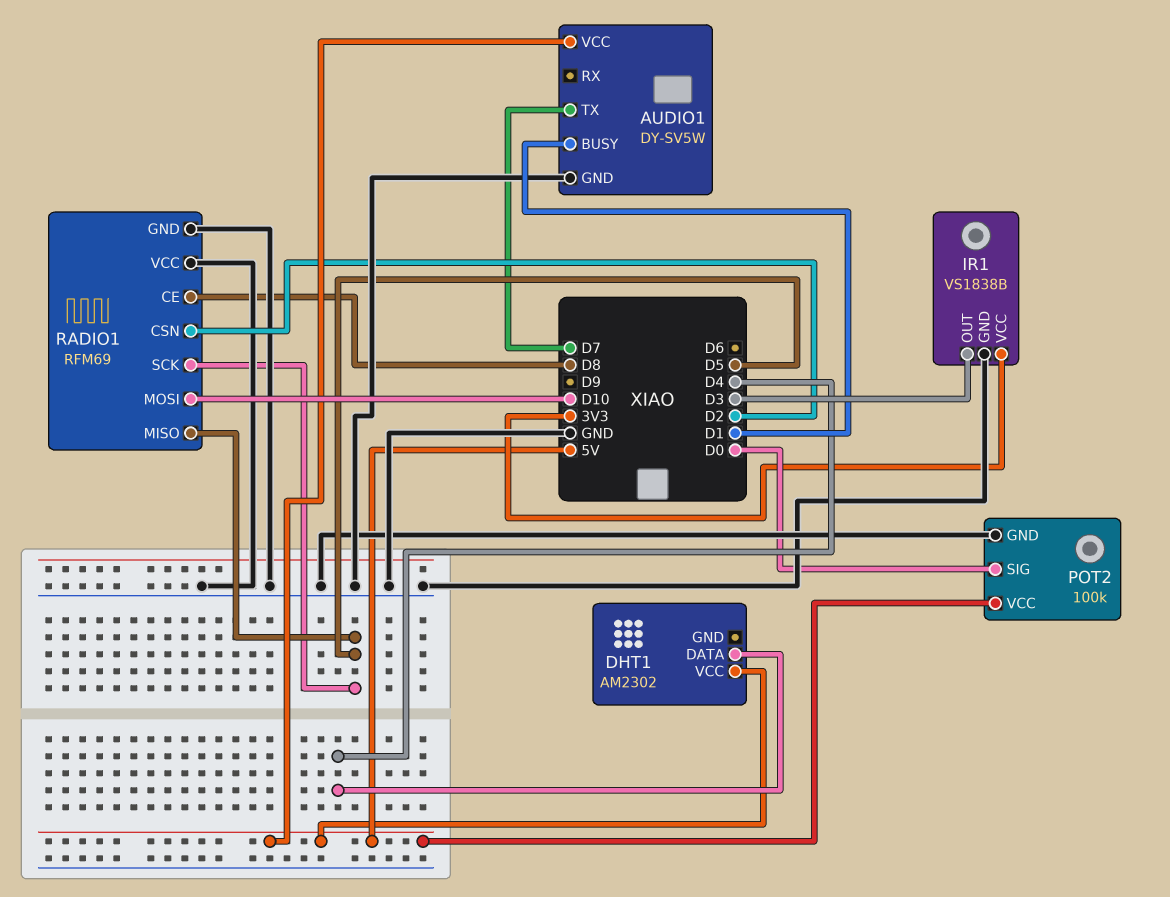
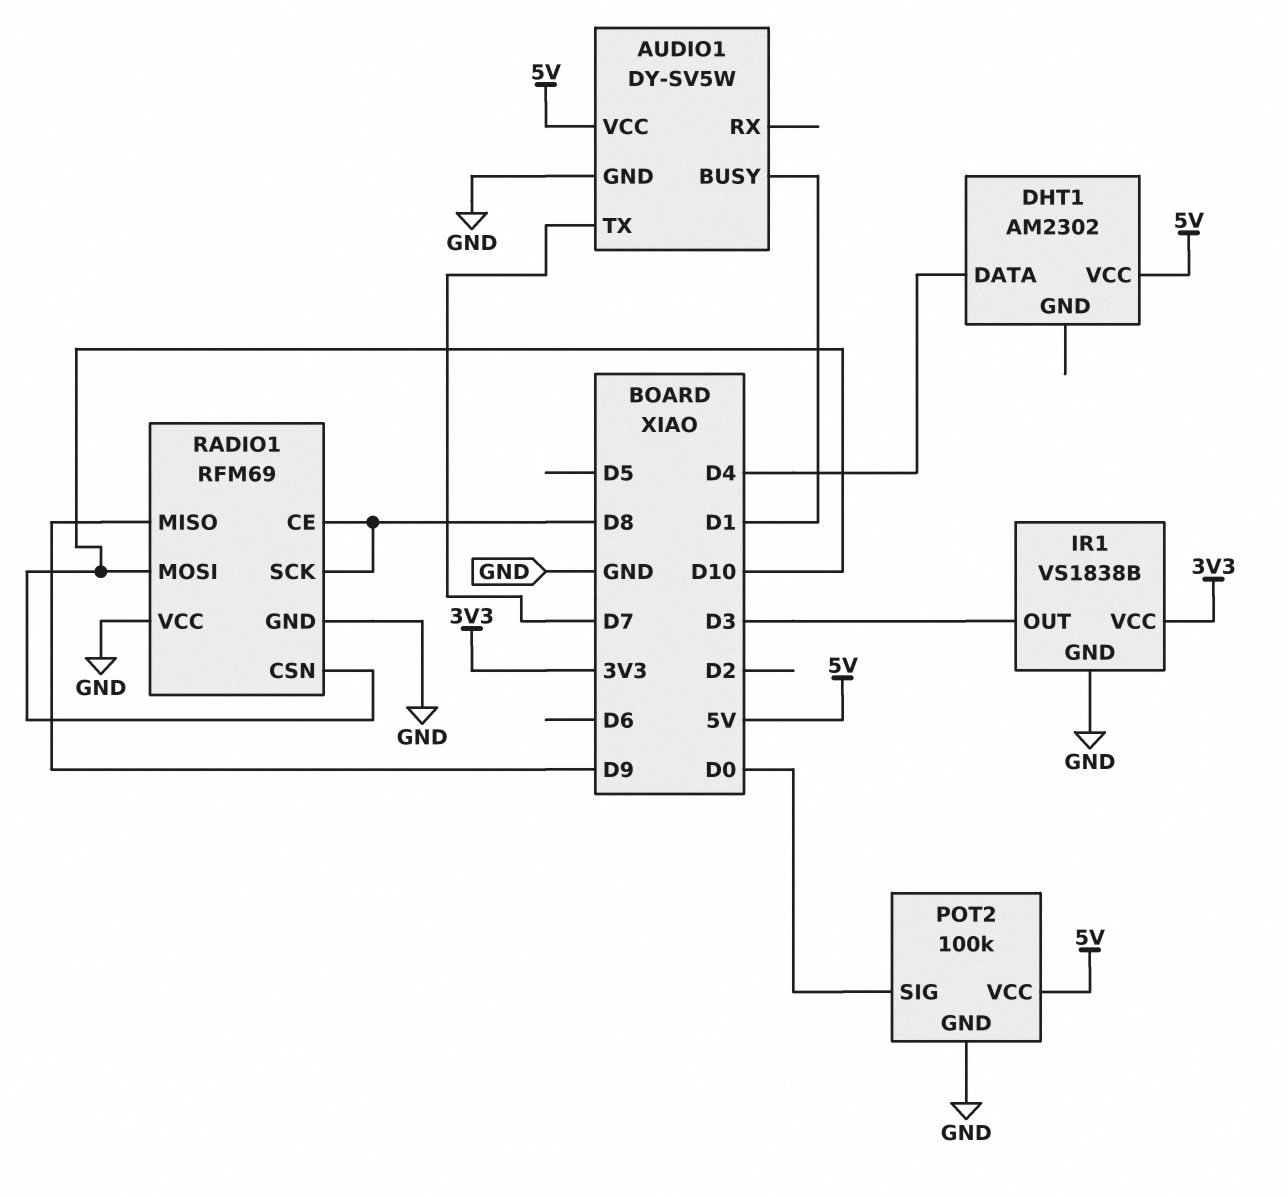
RADIO1 pin CSN: D2 -> D10
RADIO1 pin MISO: D5 -> D9
RADIO1 pin SCK: D5 -> D8

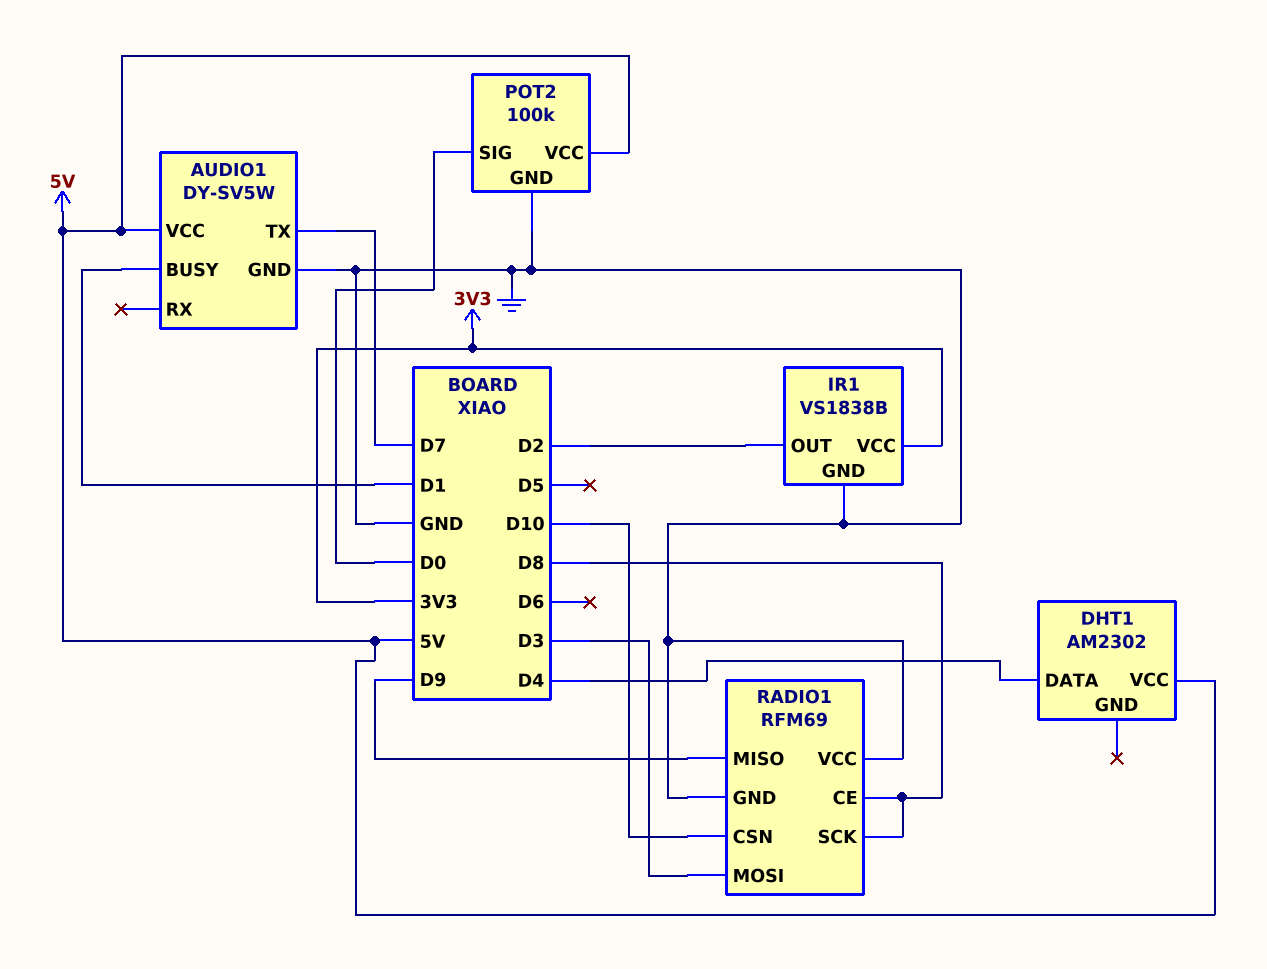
IR1 pin OUT: D3 -> D2
RADIO1 pin MOSI: D10 -> D3

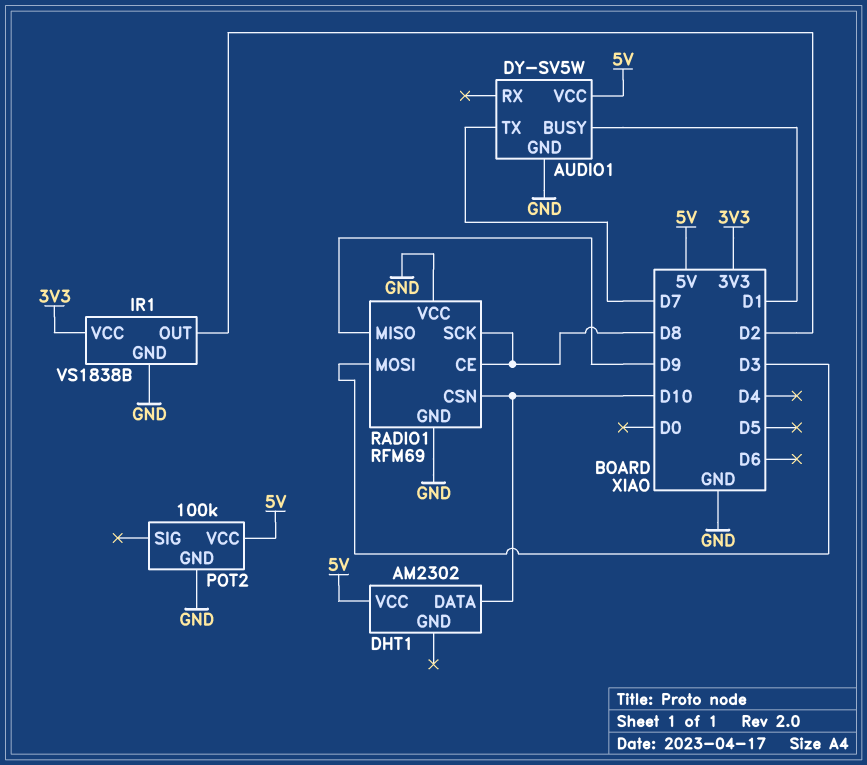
DHT1 pin DATA: D4 -> D10
POT2 pin SIG: D0 -> none

